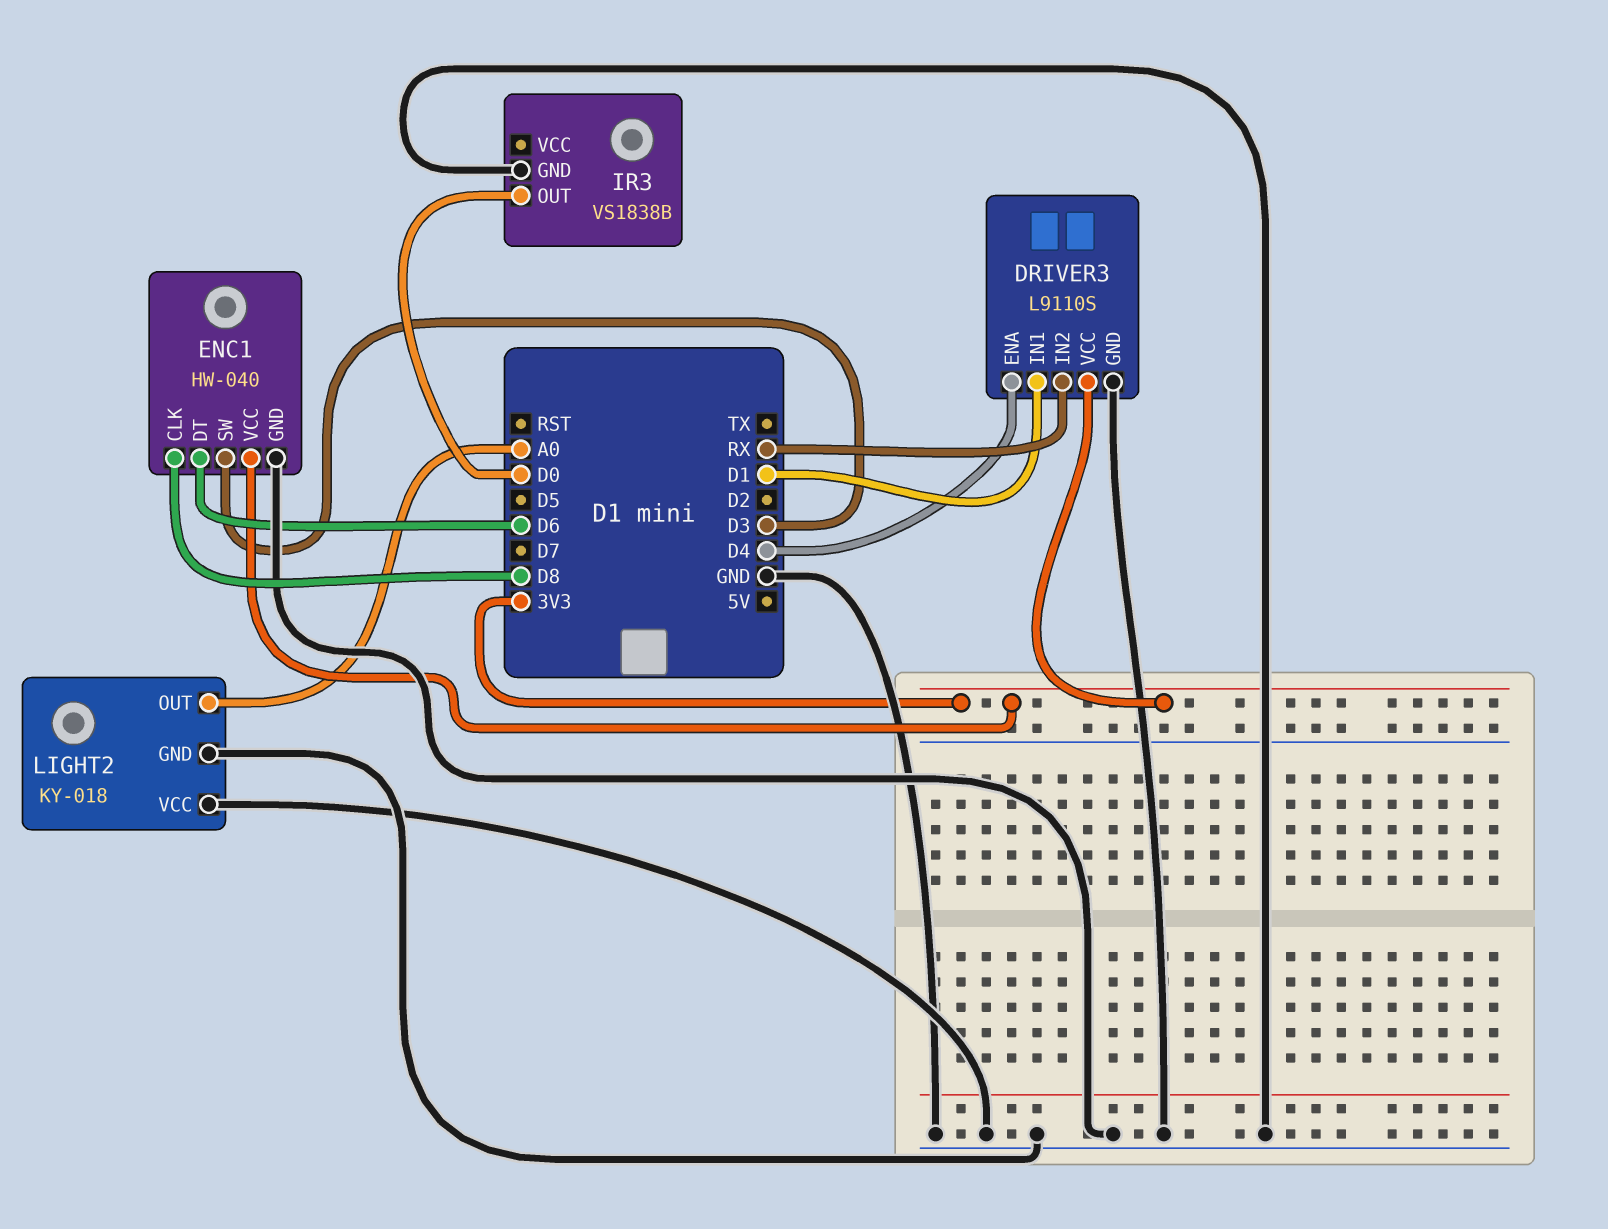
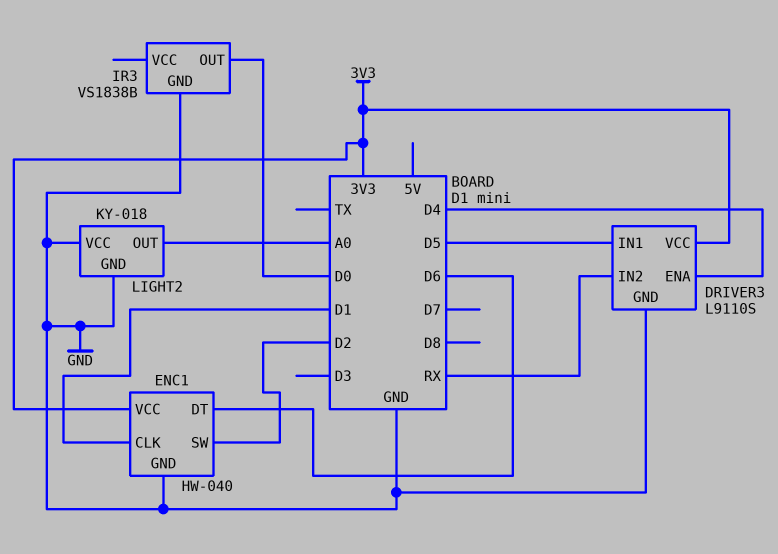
DRIVER3 pin IN1: D1 -> D5
ENC1 pin CLK: D8 -> D1
ENC1 pin SW: D3 -> D2

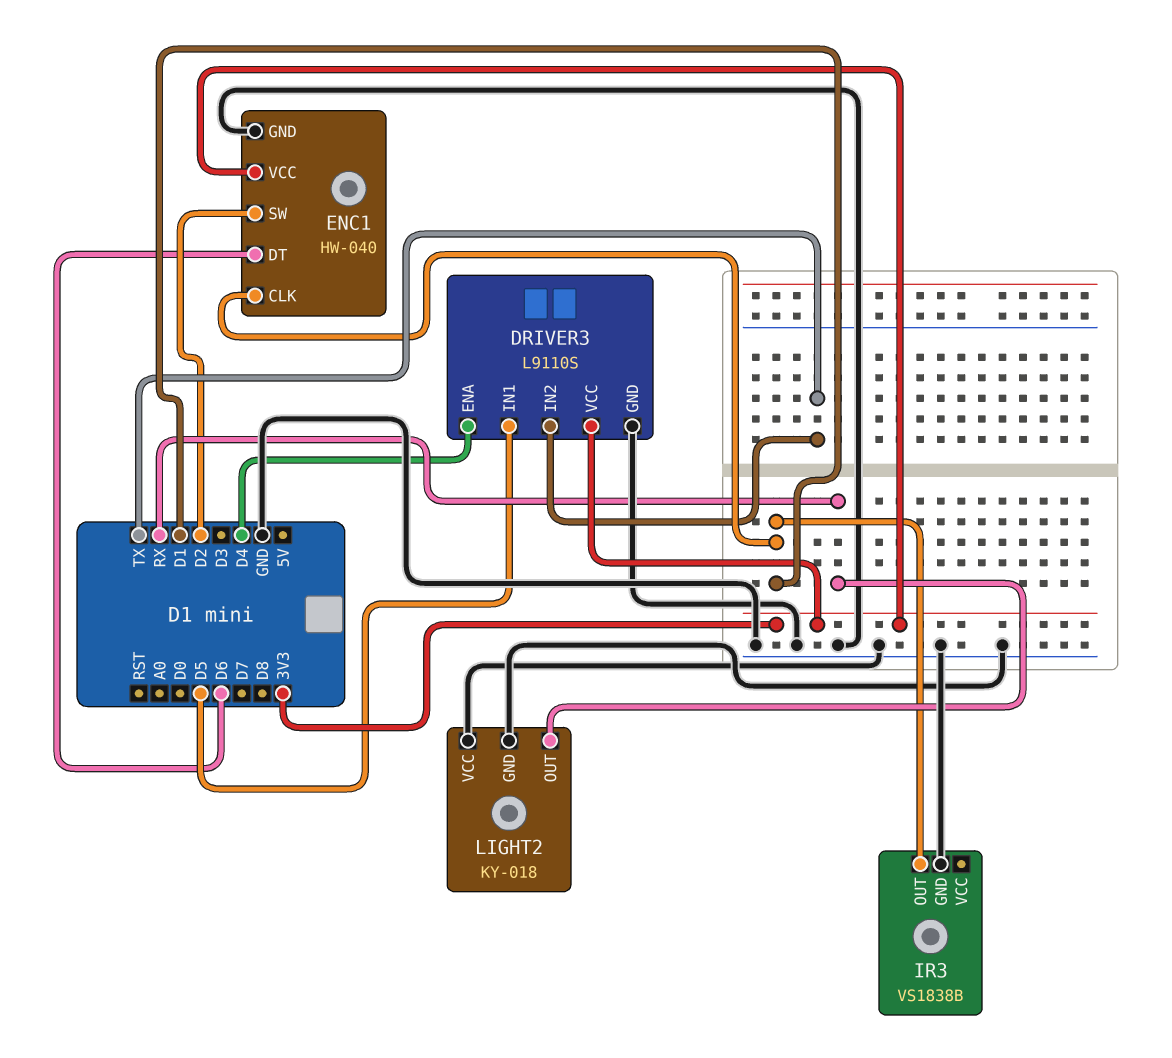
DRIVER3 pin IN2: RX -> TX
IR3 pin OUT: D0 -> D1
LIGHT2 pin OUT: A0 -> RX

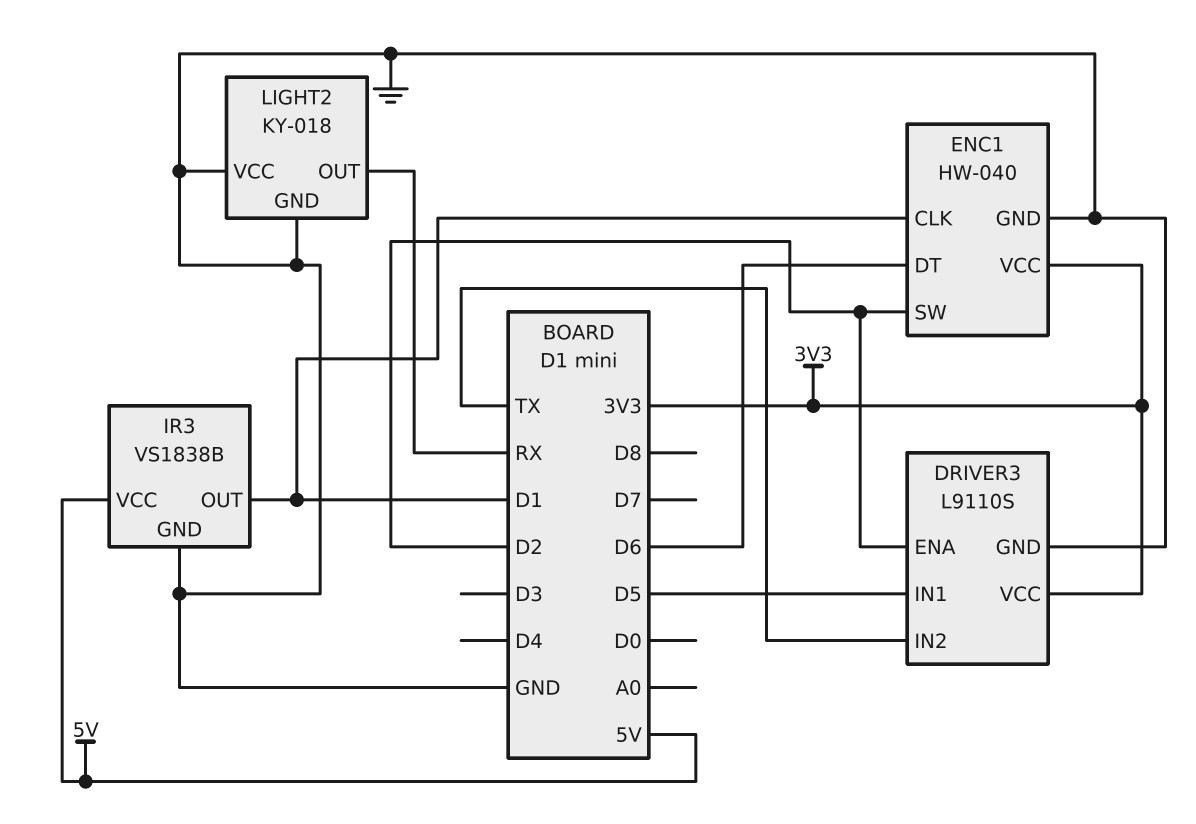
DRIVER3 pin ENA: D4 -> D2
IR3 pin VCC: none -> 5V

